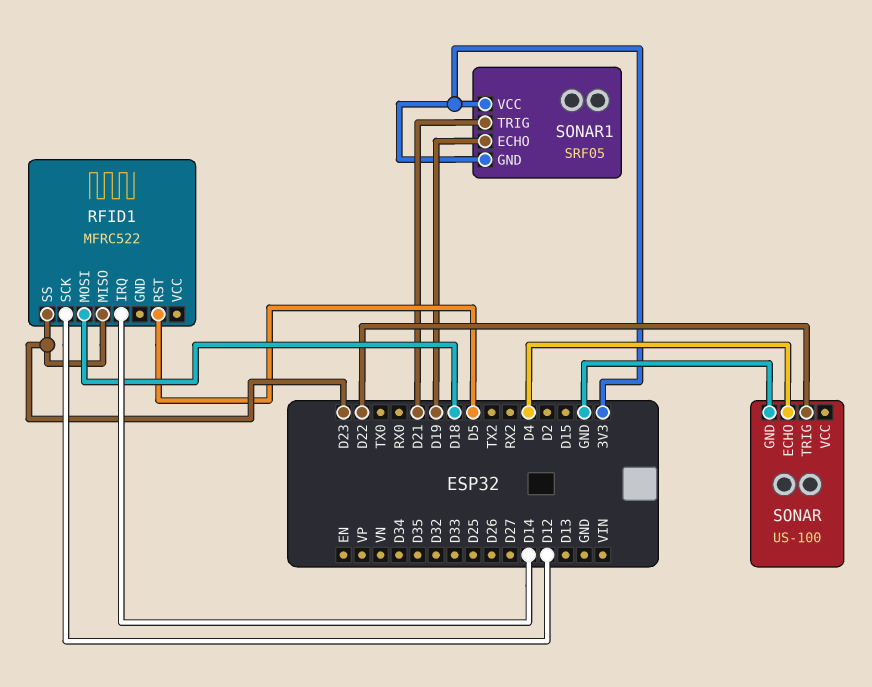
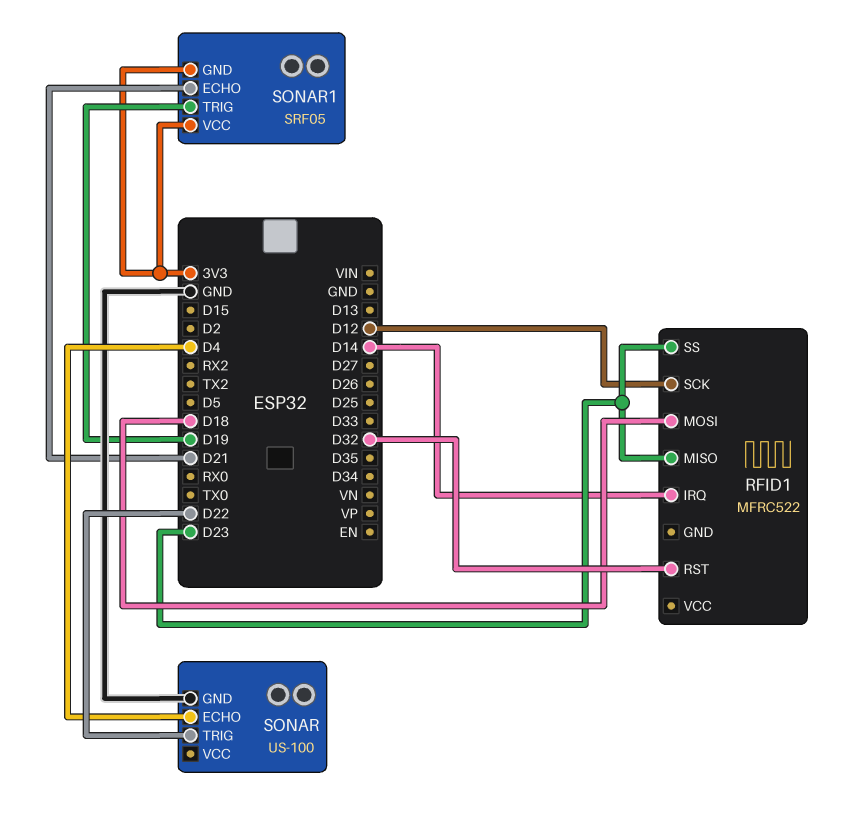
RFID1 pin RST: D5 -> D32
SONAR1 pin ECHO: D19 -> D21
SONAR1 pin TRIG: D21 -> D19

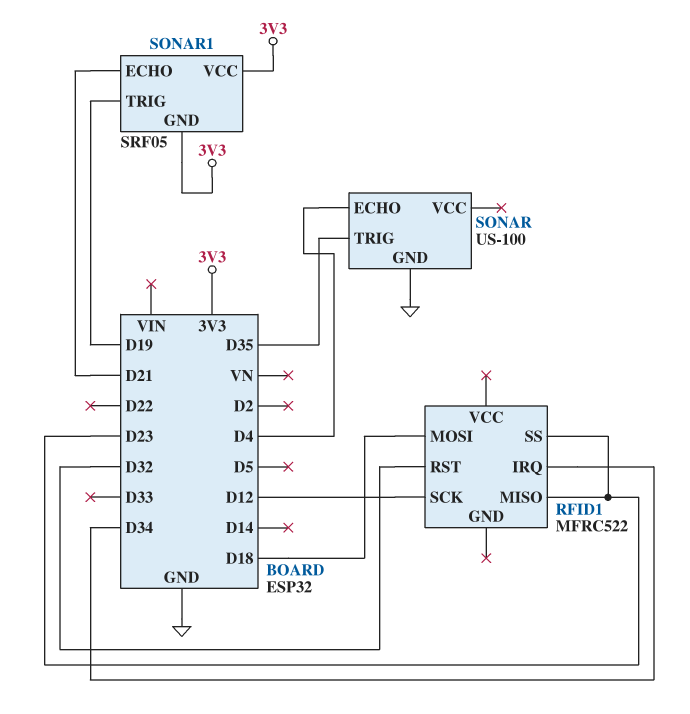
RFID1 pin IRQ: D14 -> D34
SONAR pin TRIG: D22 -> D35

